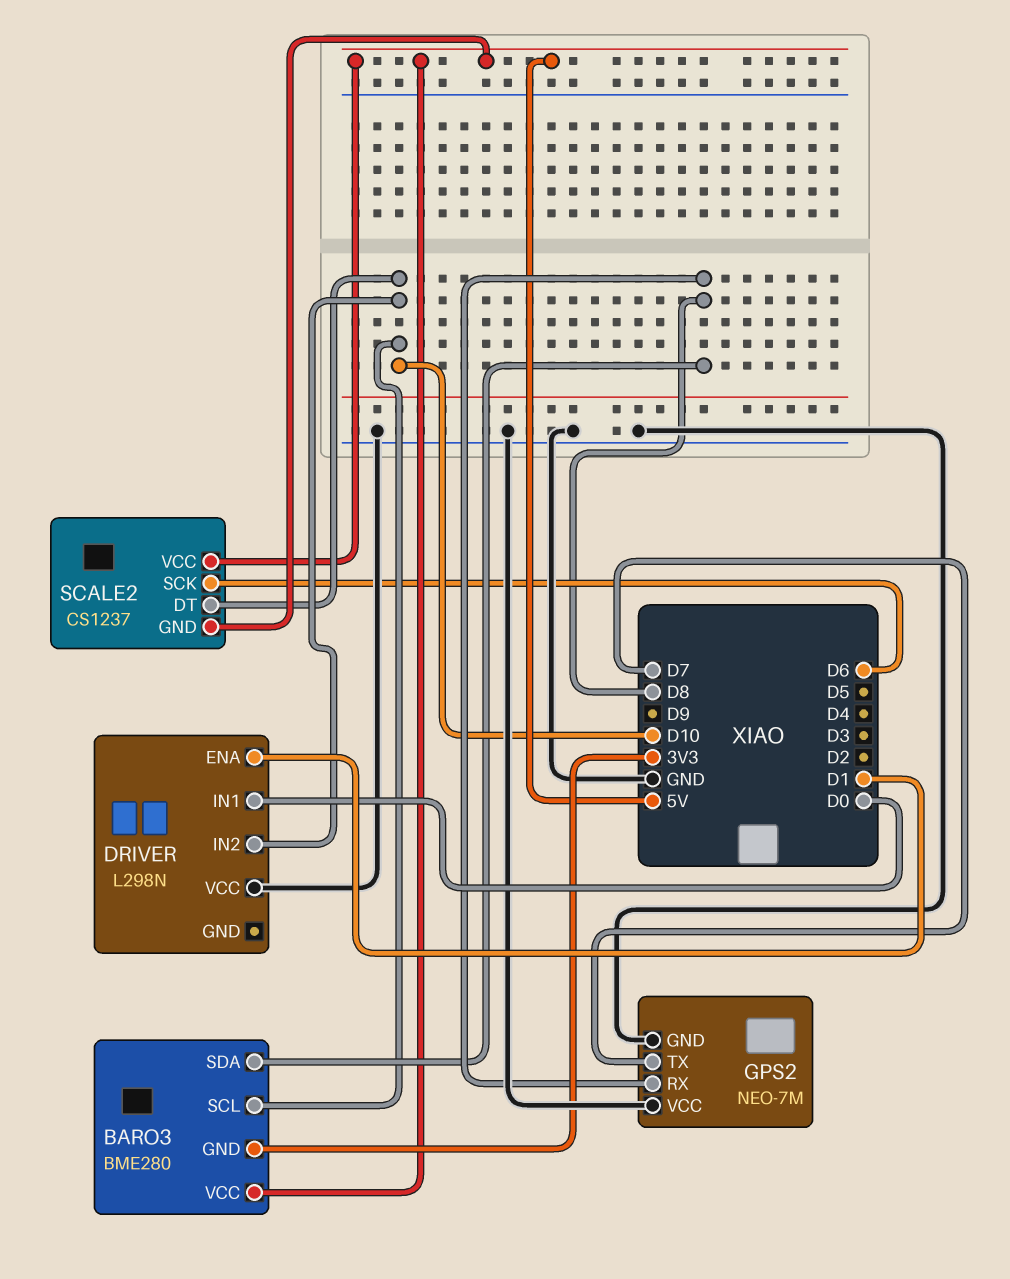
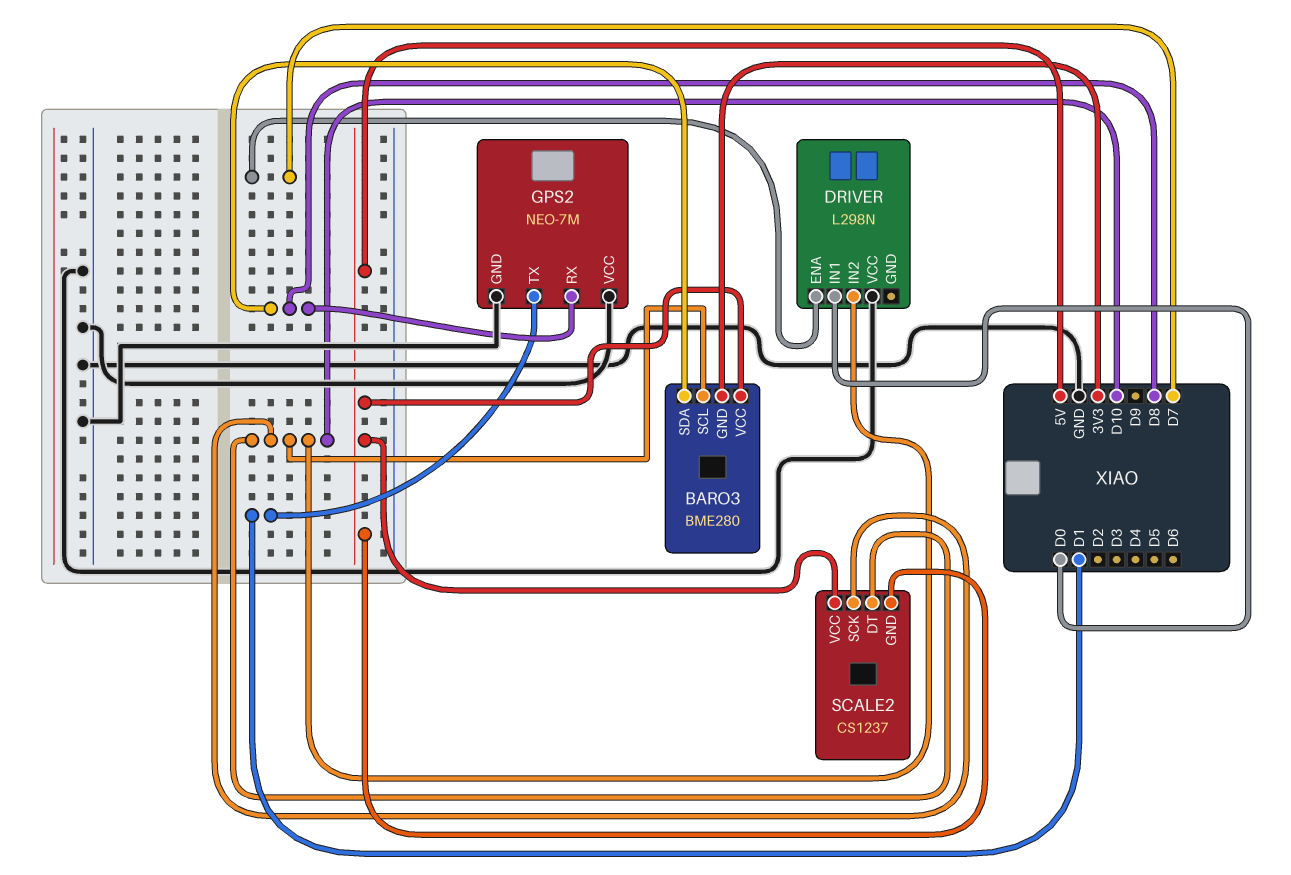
DRIVER pin ENA: D1 -> D7
GPS2 pin TX: D7 -> D1
SCALE2 pin SCK: D6 -> D10

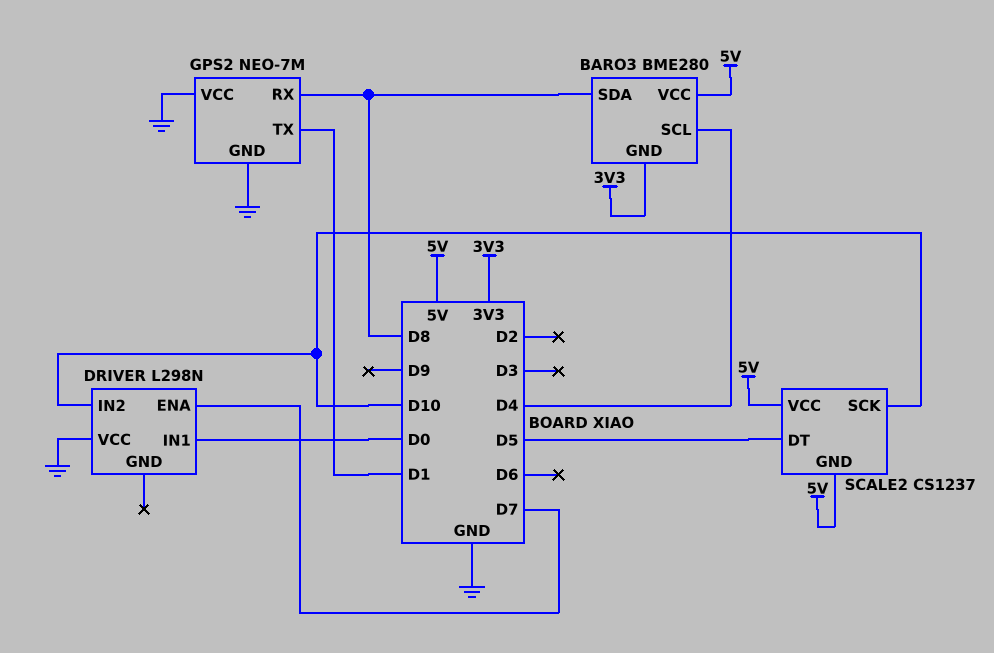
BARO3 pin SCL: D10 -> D4
SCALE2 pin DT: D10 -> D5

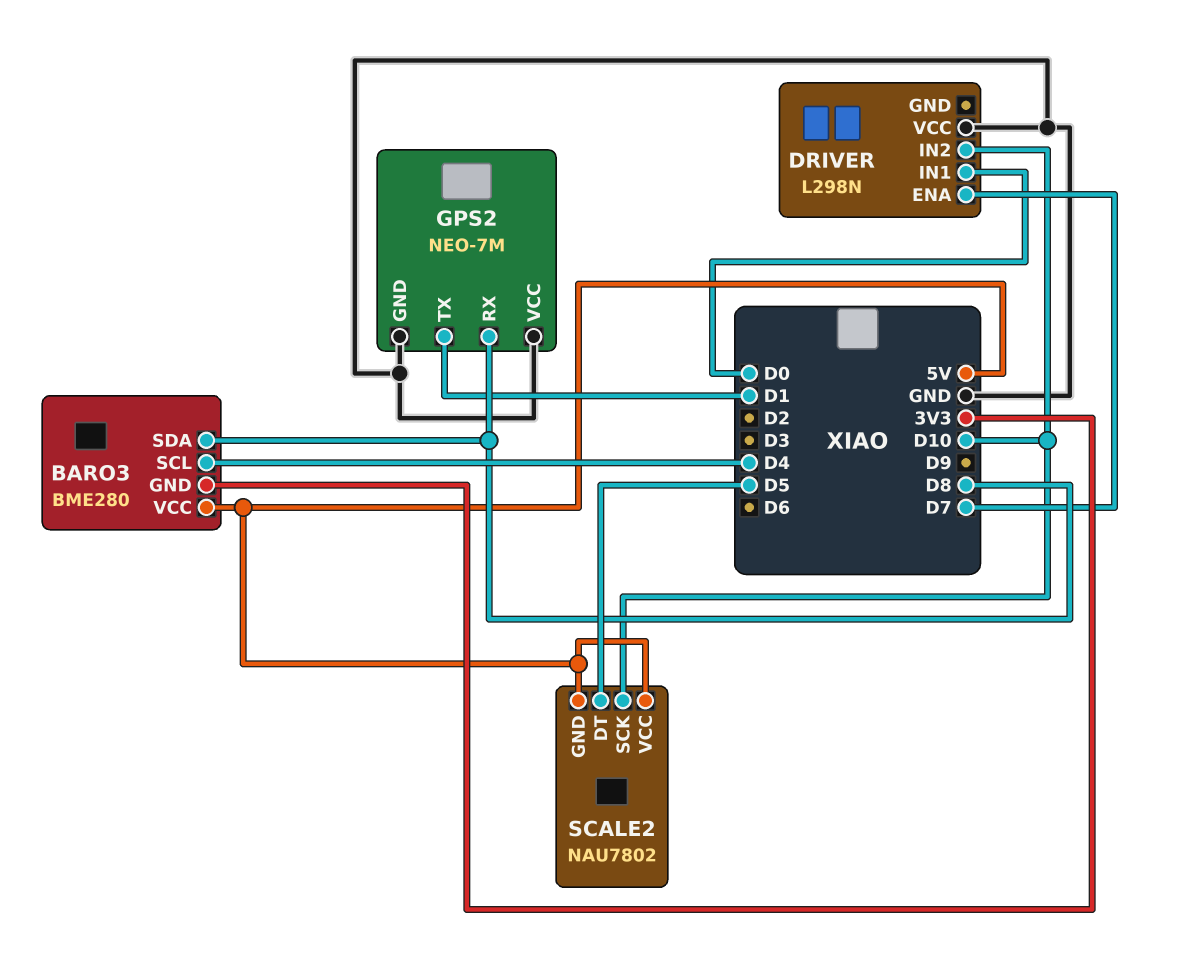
SCALE2: CS1237 -> NAU7802

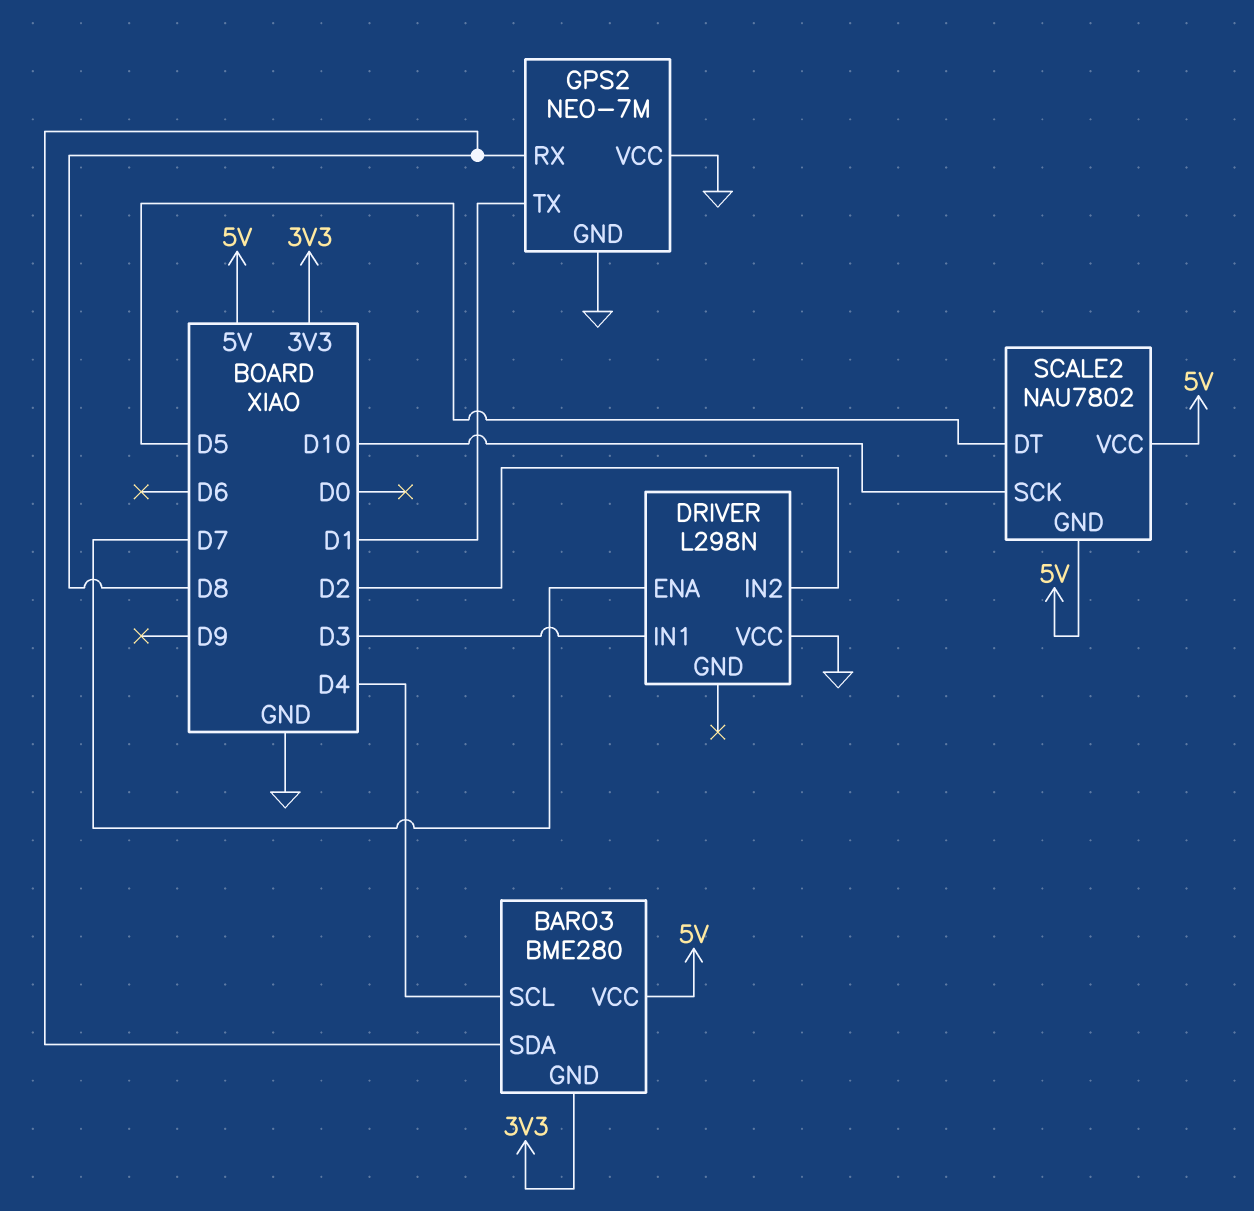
DRIVER pin IN1: D0 -> D3
DRIVER pin IN2: D10 -> D2

